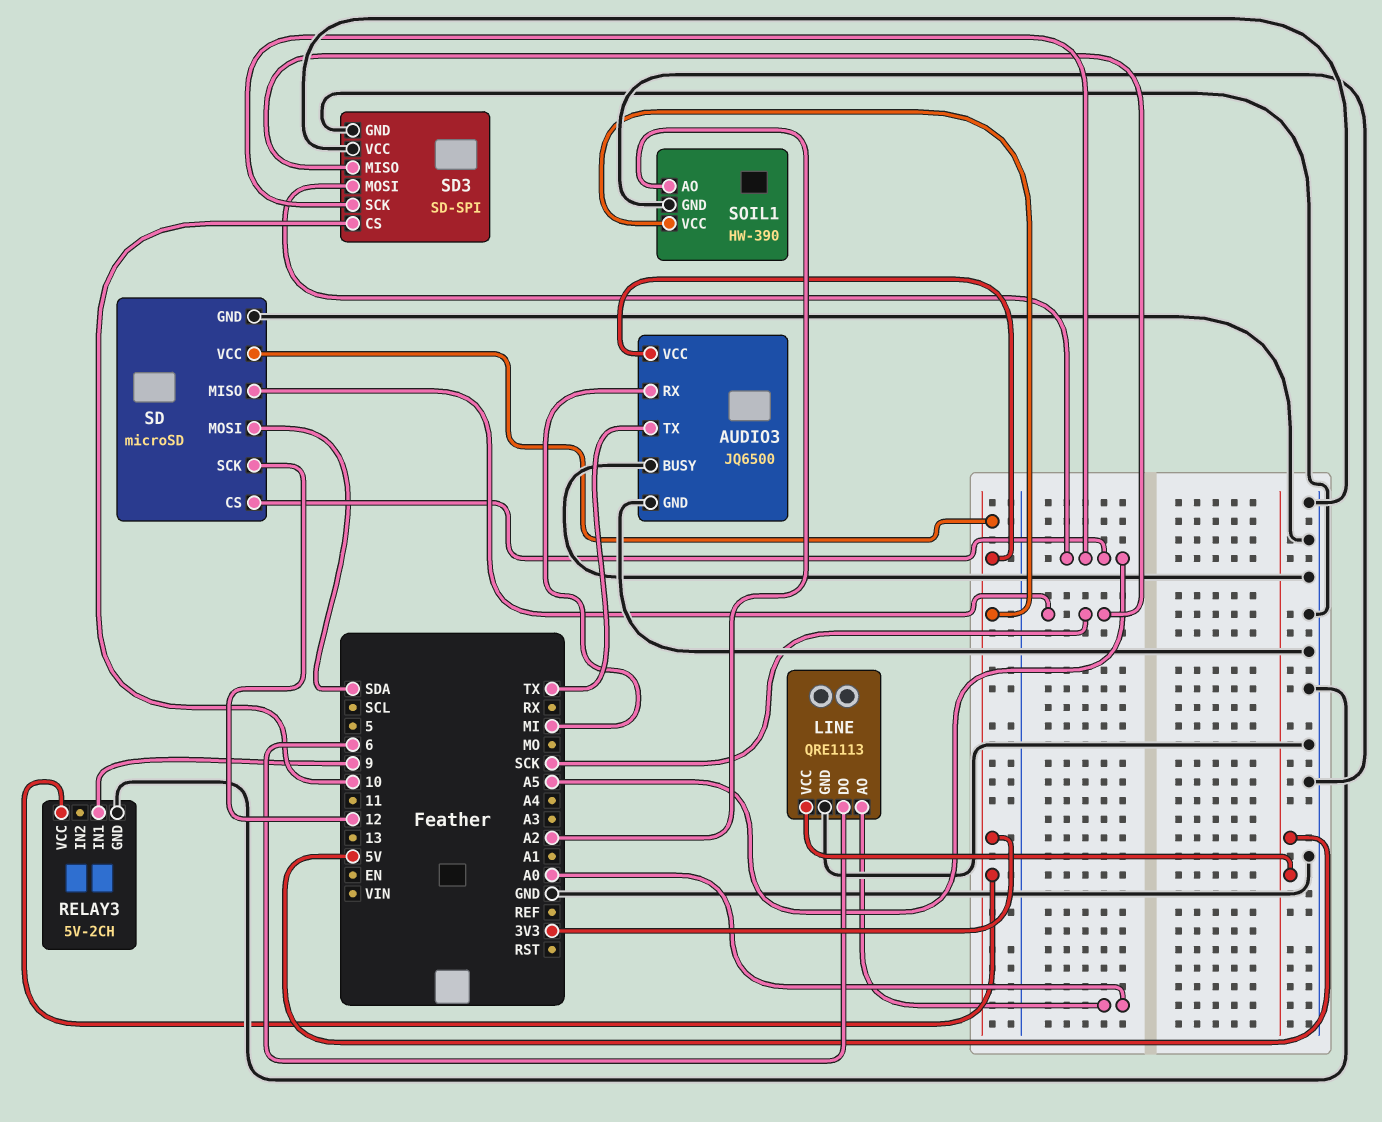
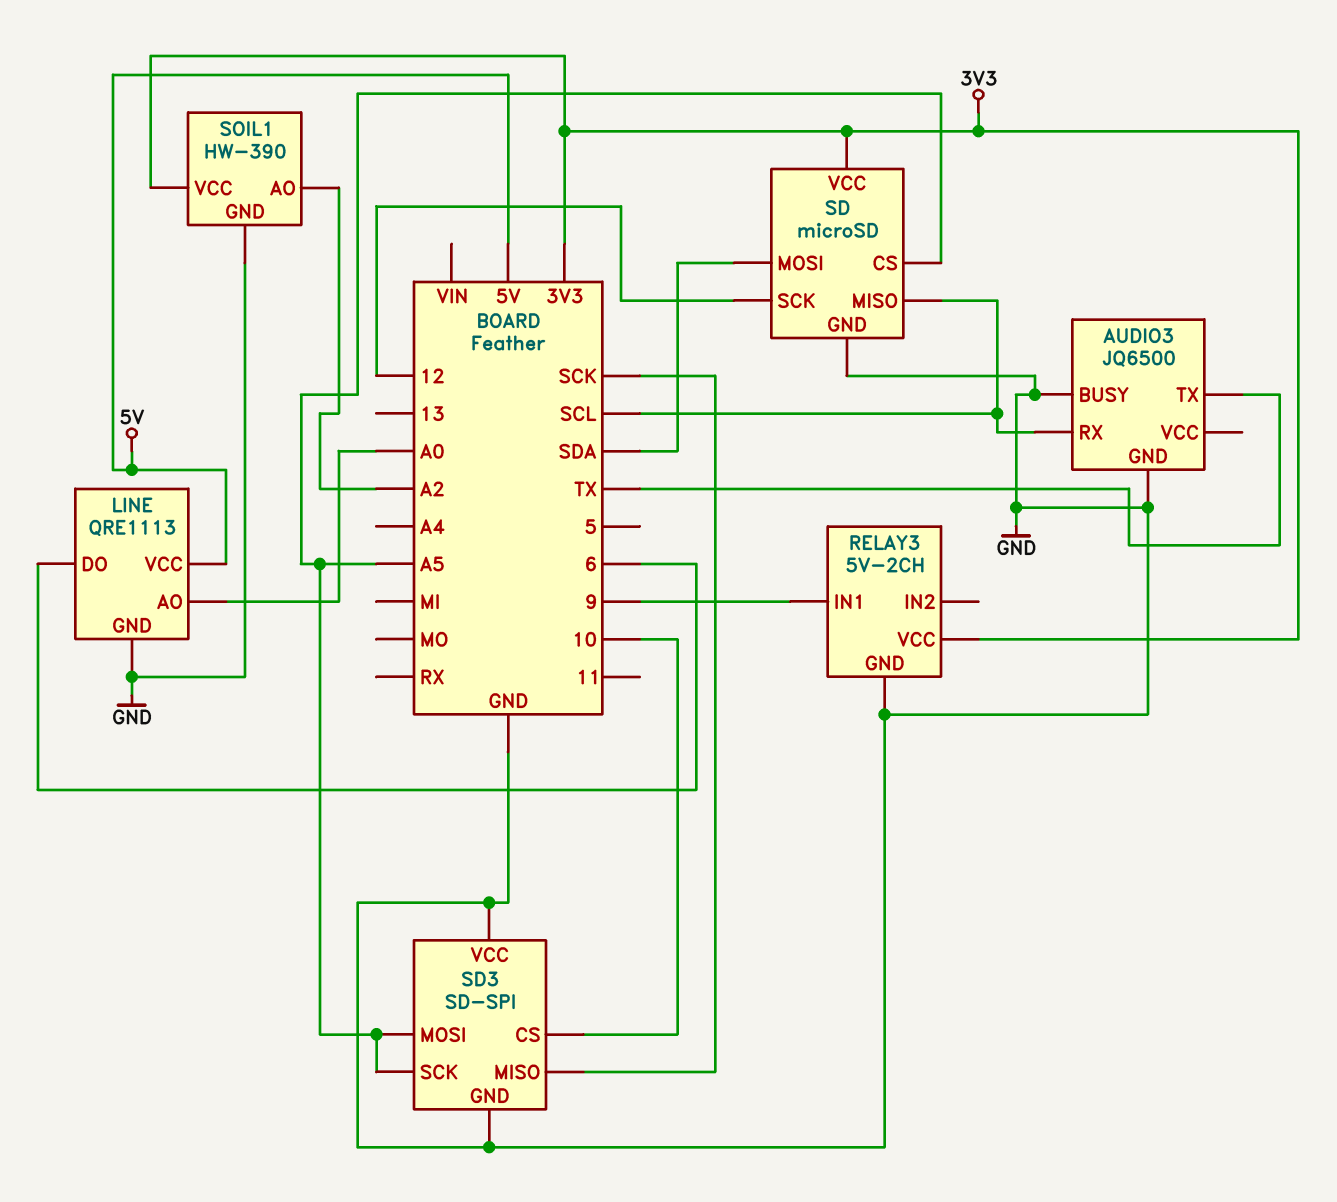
AUDIO3 pin RX: MI -> SCL
AUDIO3 pin VCC: 3V3 -> none
SD pin MISO: SCK -> SCL

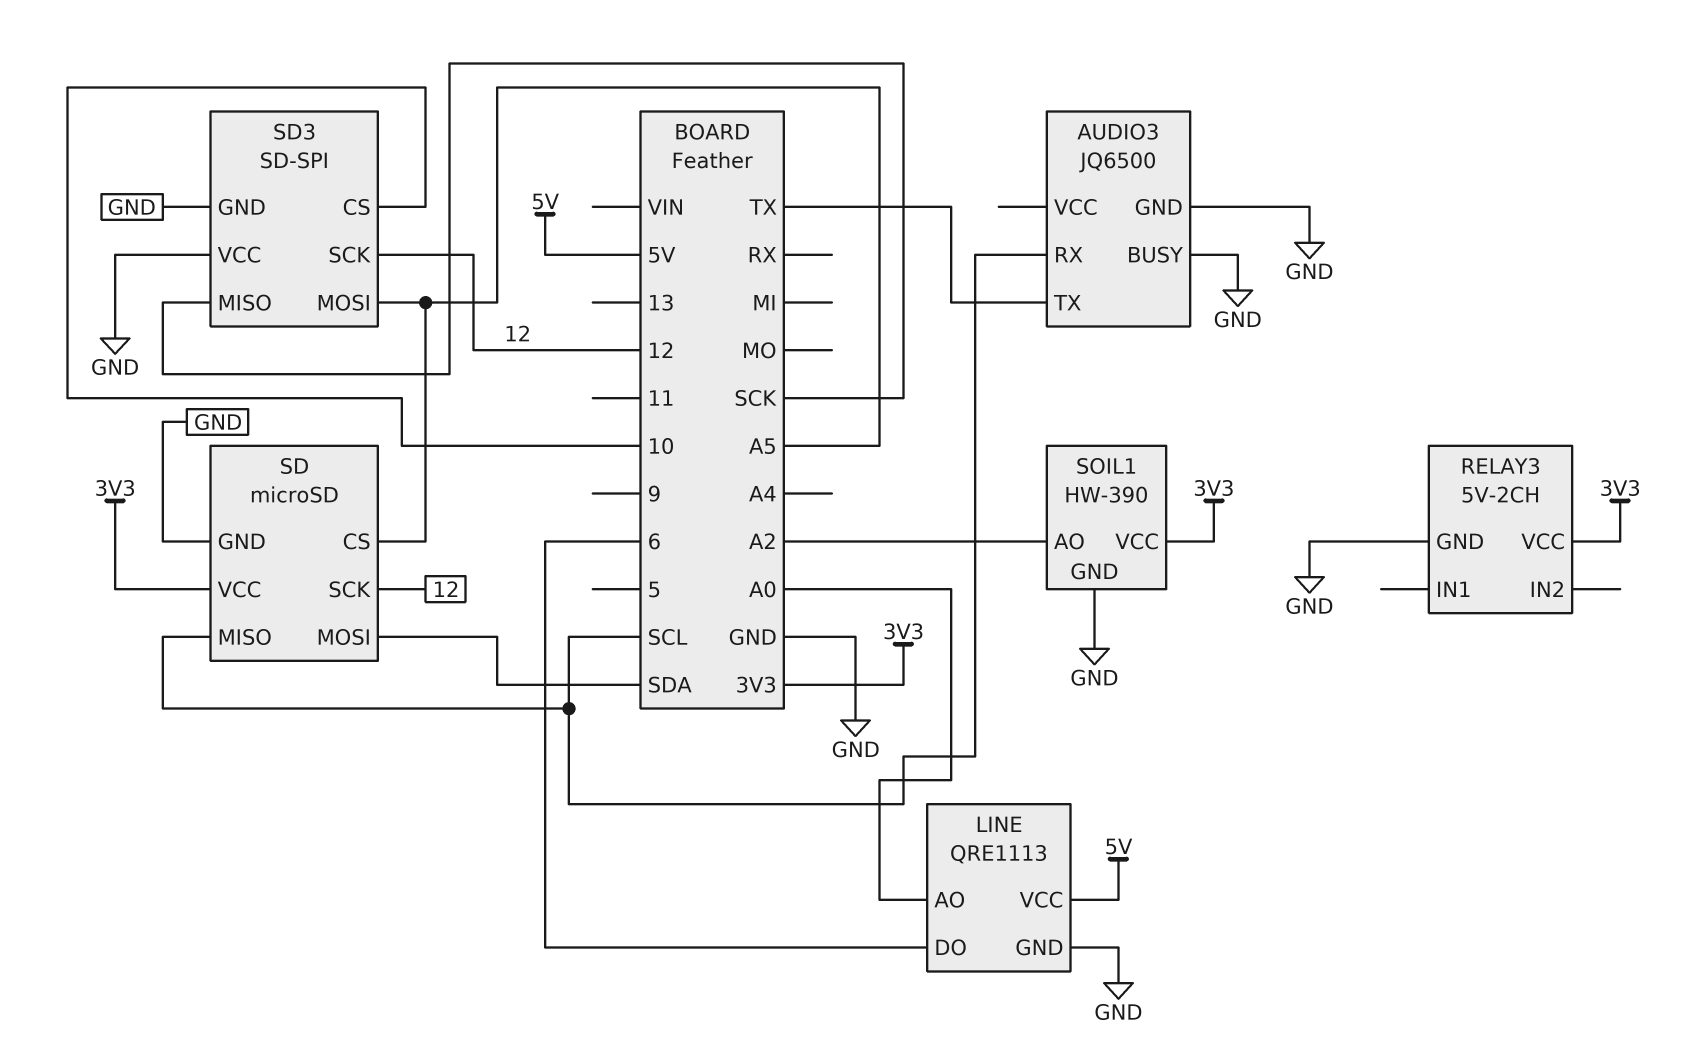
RELAY3 pin IN1: 9 -> none
SD3 pin SCK: A5 -> 12

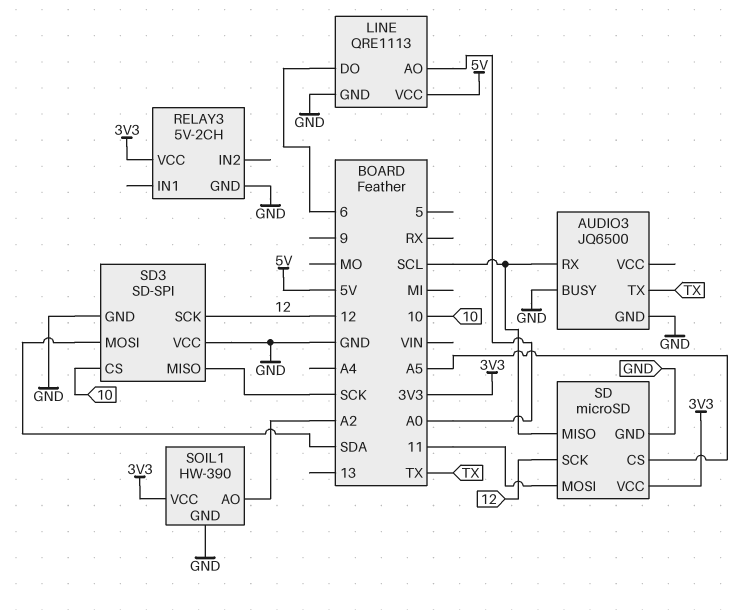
SD pin MOSI: SDA -> 11
SD3 pin MOSI: A5 -> SDA

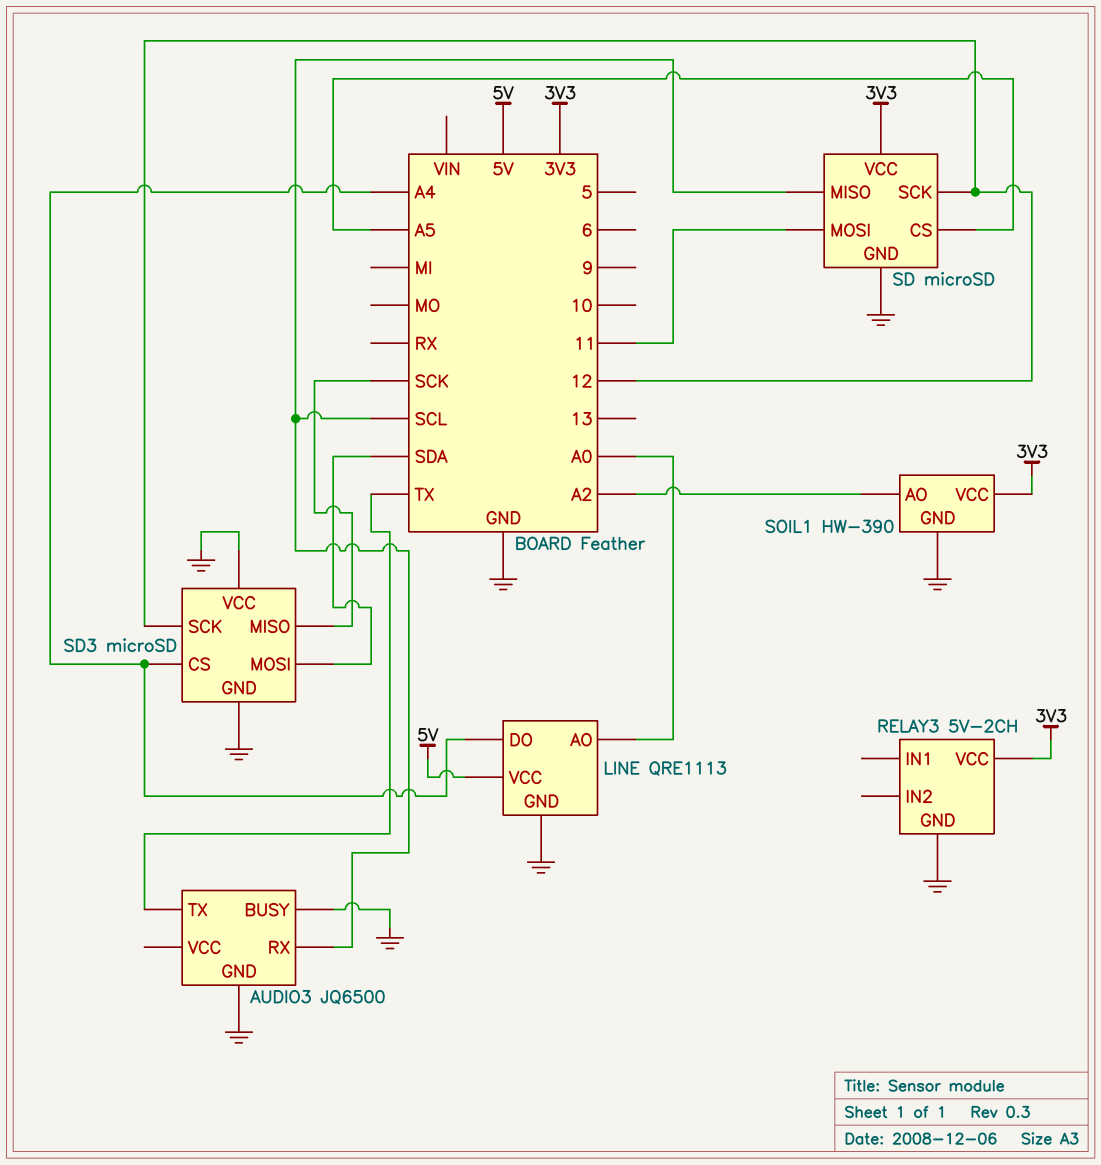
LINE pin DO: 6 -> A4
SD3: SD-SPI -> microSD
SD3 pin CS: 10 -> A4

